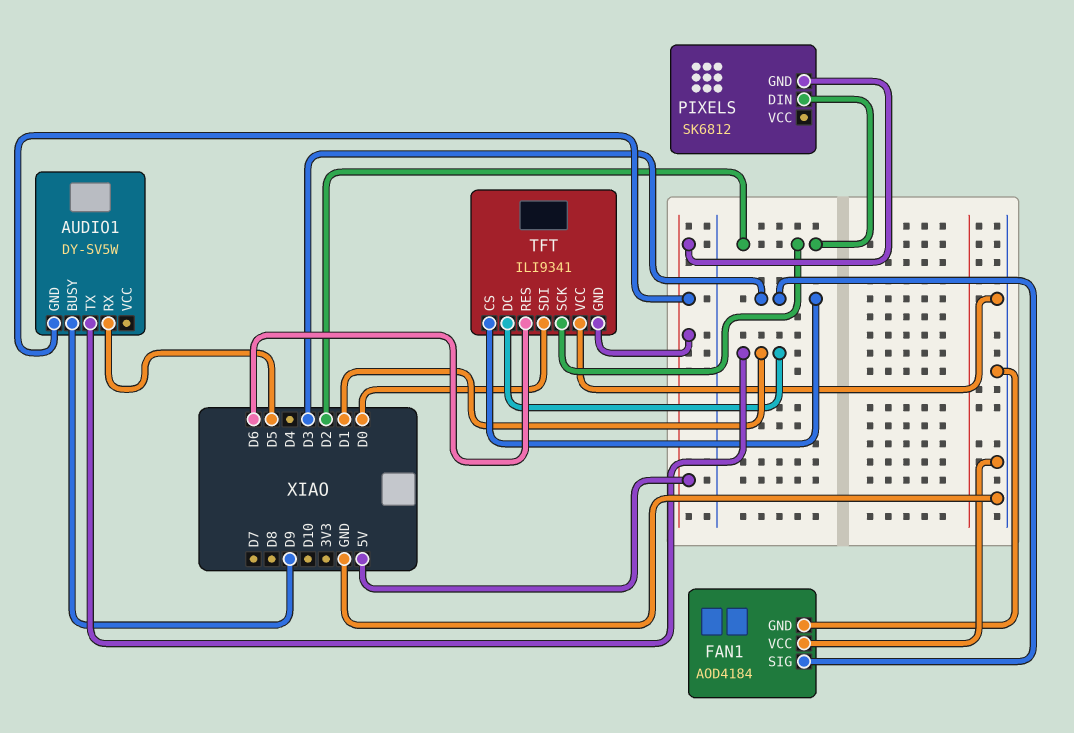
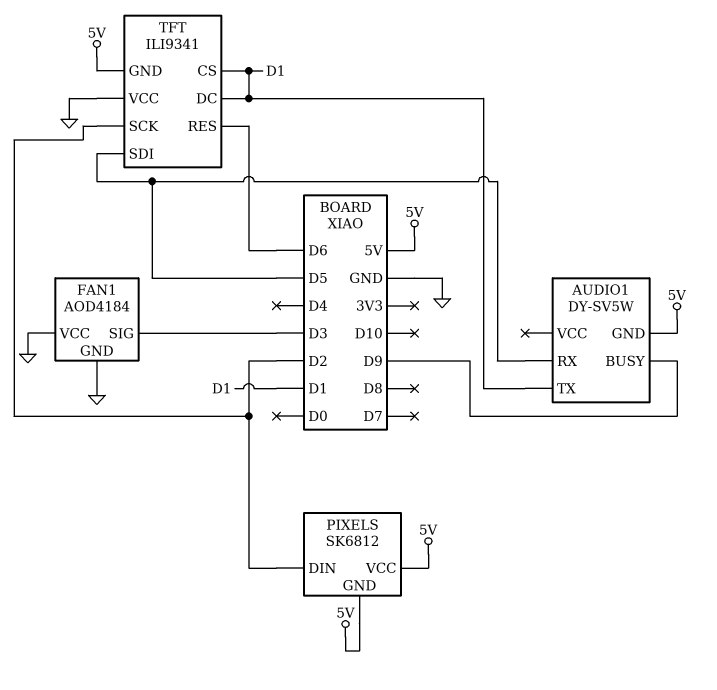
PIXELS pin VCC: none -> 5V
TFT pin CS: D3 -> D1
TFT pin SDI: D0 -> D5

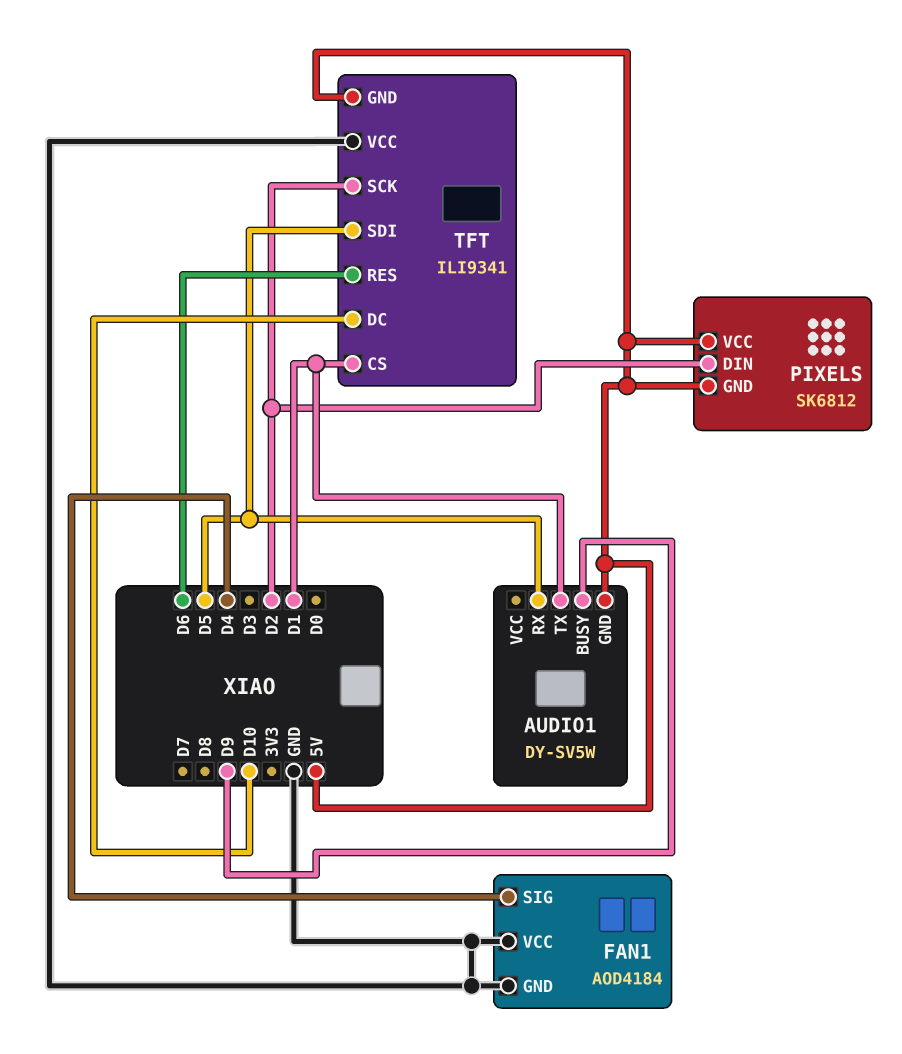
FAN1 pin SIG: D3 -> D4
TFT pin DC: D1 -> D10

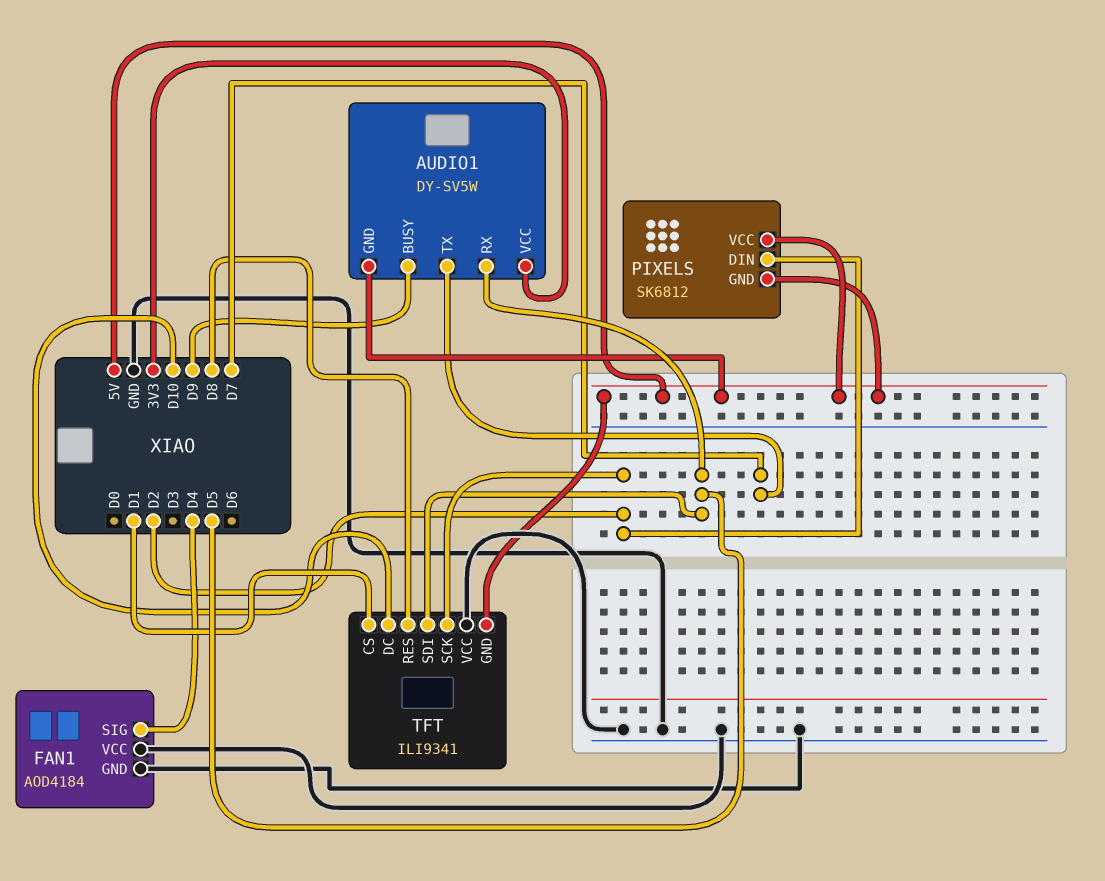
AUDIO1 pin TX: D1 -> D7
AUDIO1 pin VCC: none -> 3V3
TFT pin RES: D6 -> D8

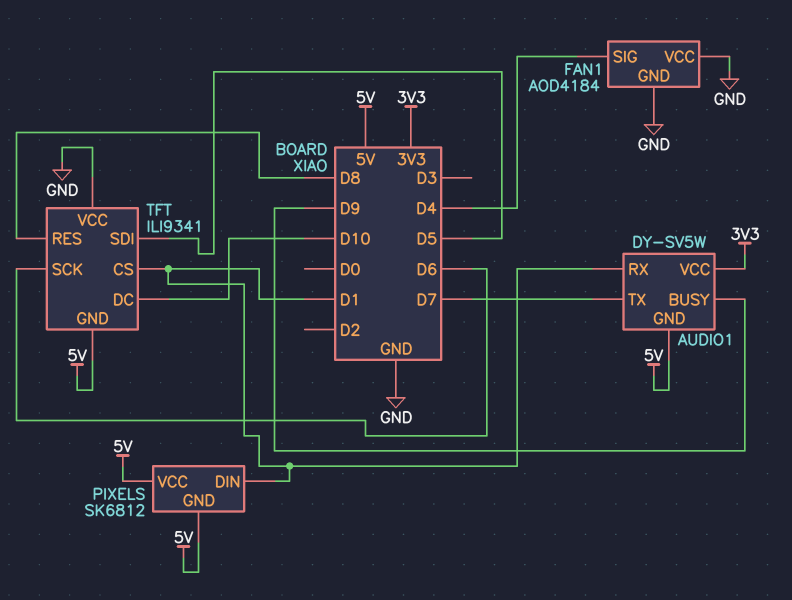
AUDIO1 pin RX: D5 -> D1
PIXELS pin DIN: D2 -> D1
TFT pin SCK: D2 -> D6

